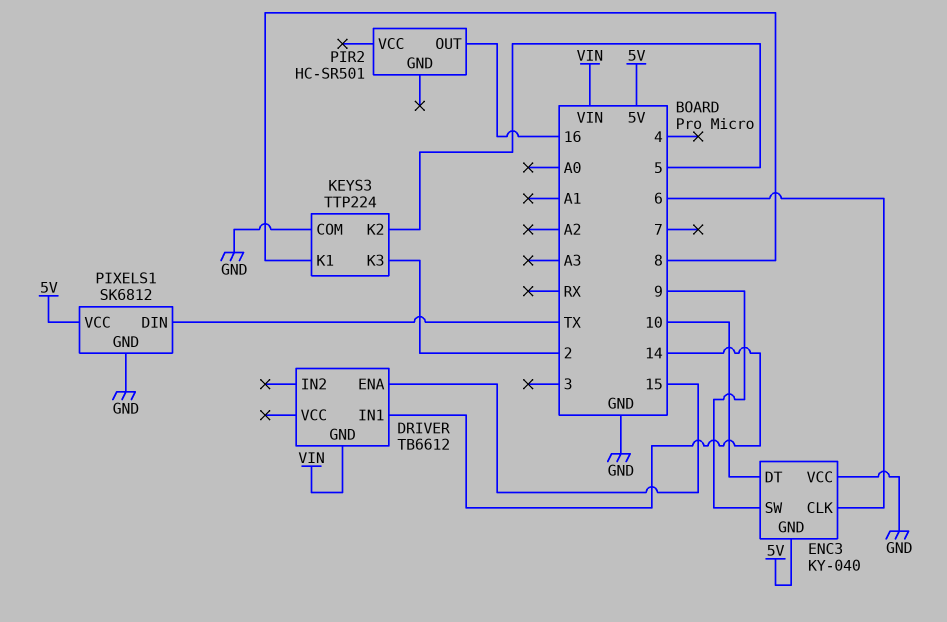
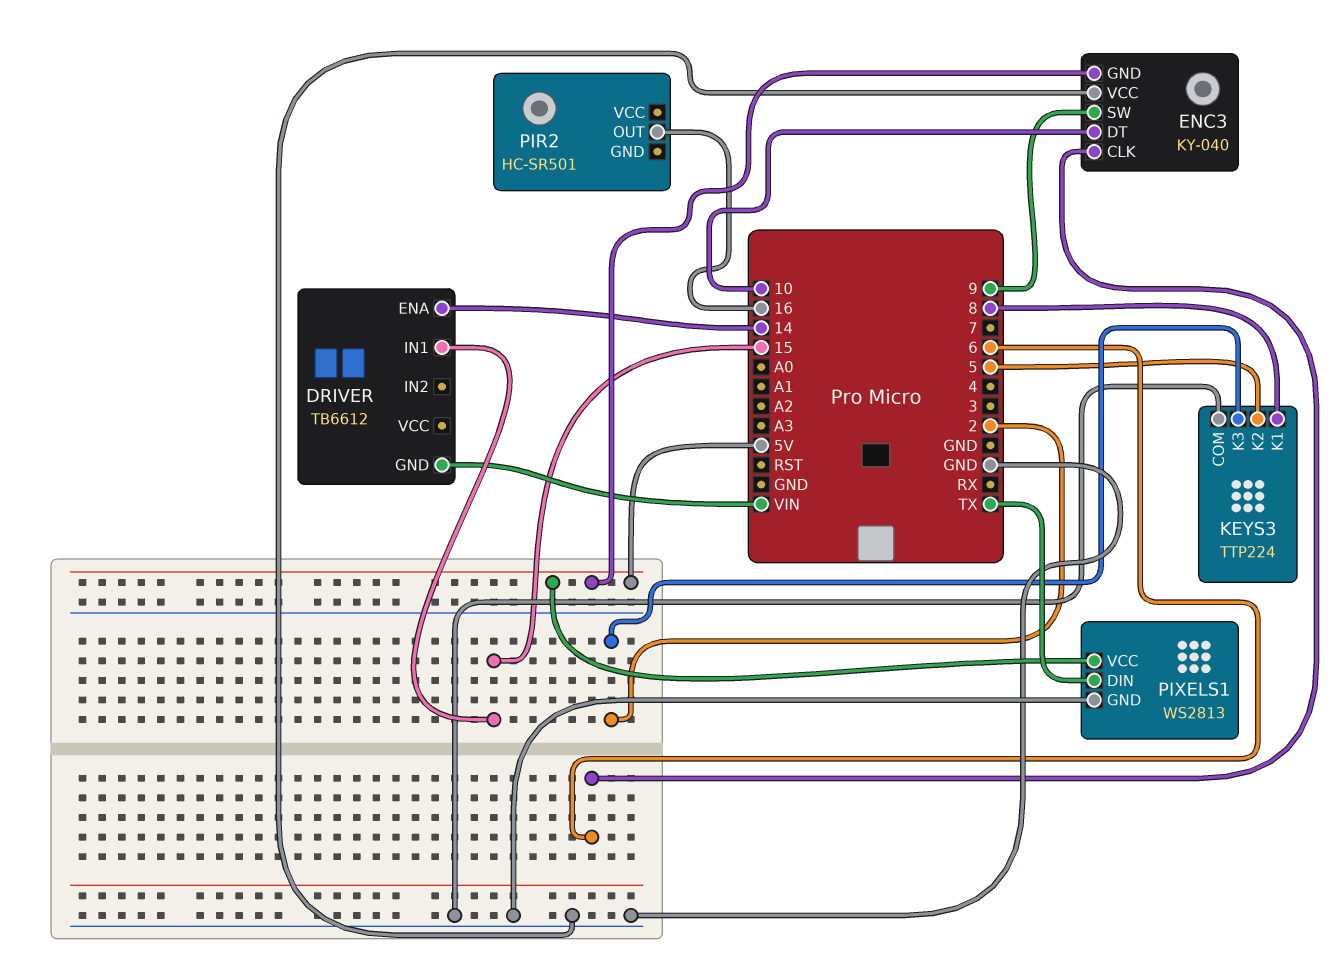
DRIVER pin ENA: 15 -> 14
DRIVER pin IN1: 14 -> 15
PIXELS1: SK6812 -> WS2813

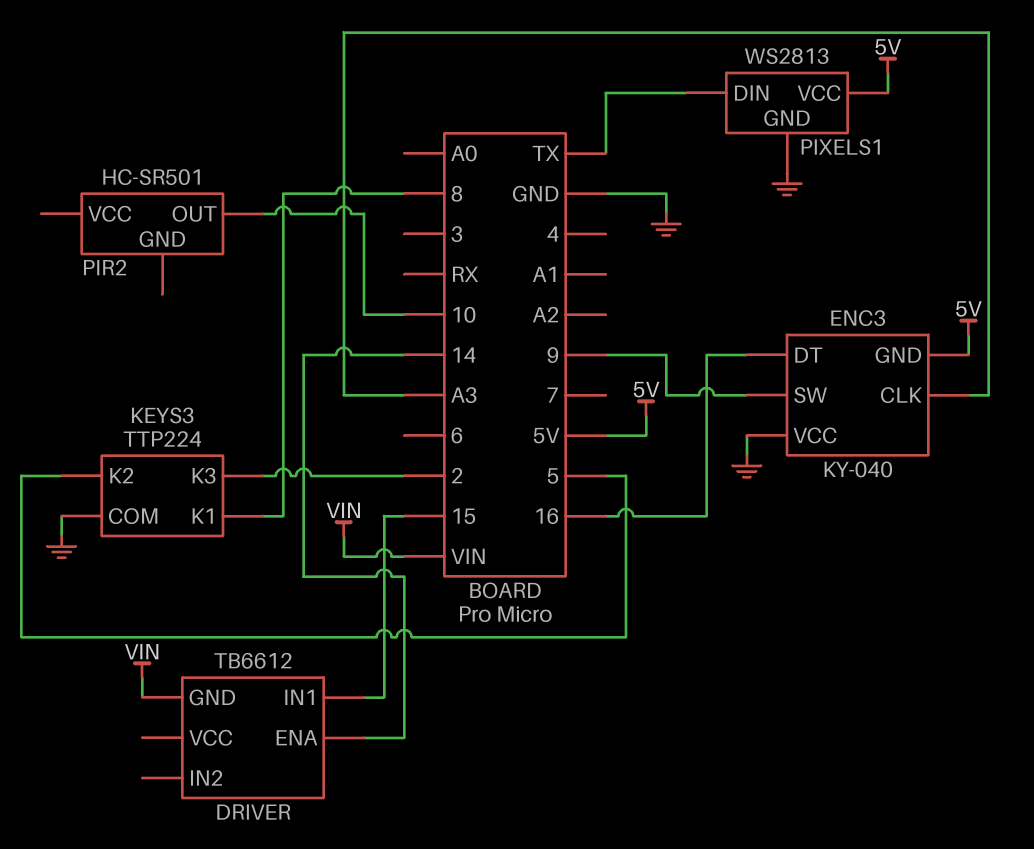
ENC3 pin CLK: 6 -> A3
ENC3 pin DT: 10 -> 16
PIR2 pin OUT: 16 -> 10

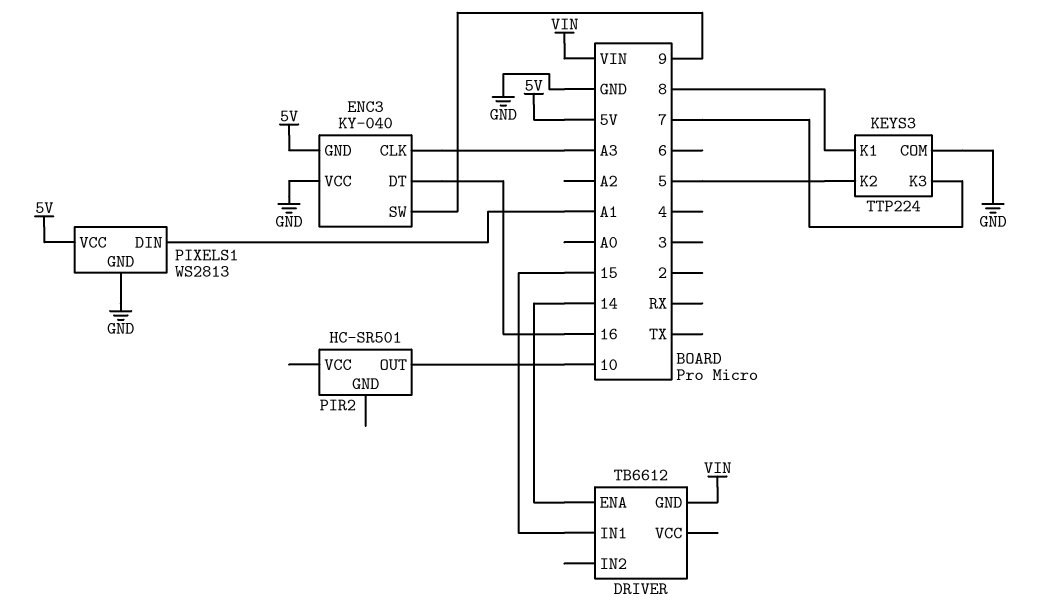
KEYS3 pin K3: 2 -> 7
PIXELS1 pin DIN: TX -> A1

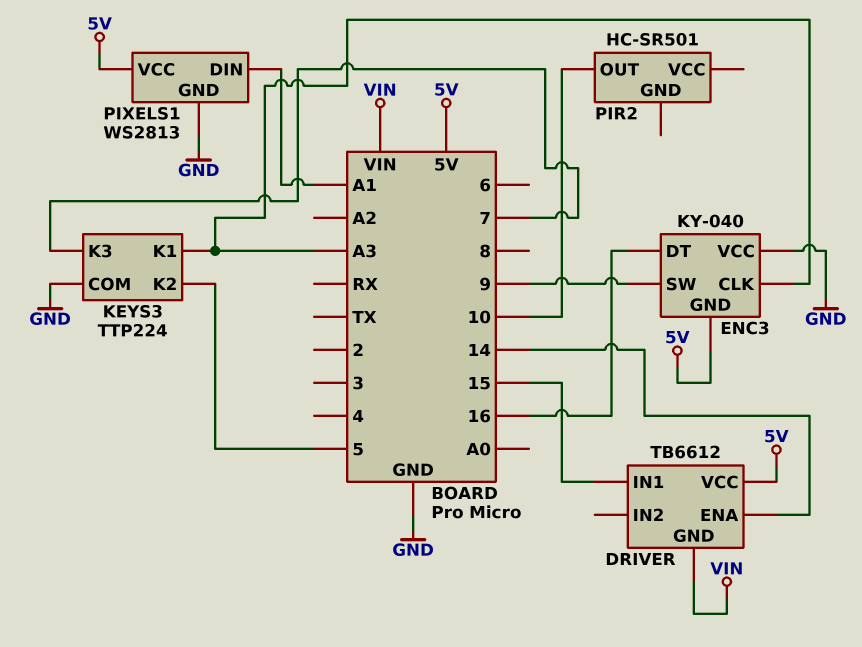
DRIVER pin VCC: none -> 5V
KEYS3 pin K1: 8 -> A3

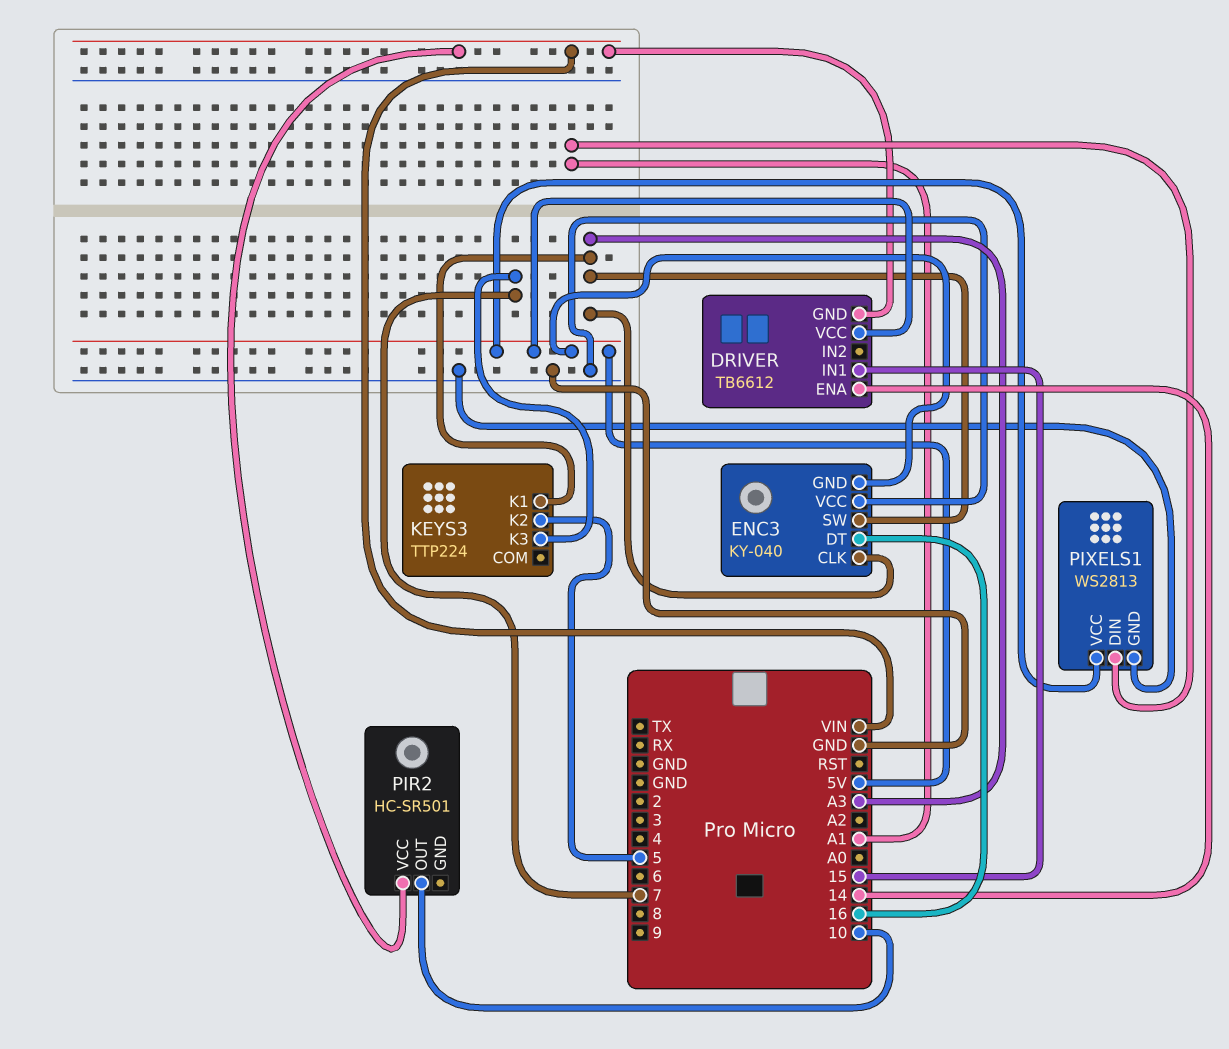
ENC3 pin SW: 9 -> A3
KEYS3 pin COM: GND -> none
PIR2 pin VCC: none -> VIN

